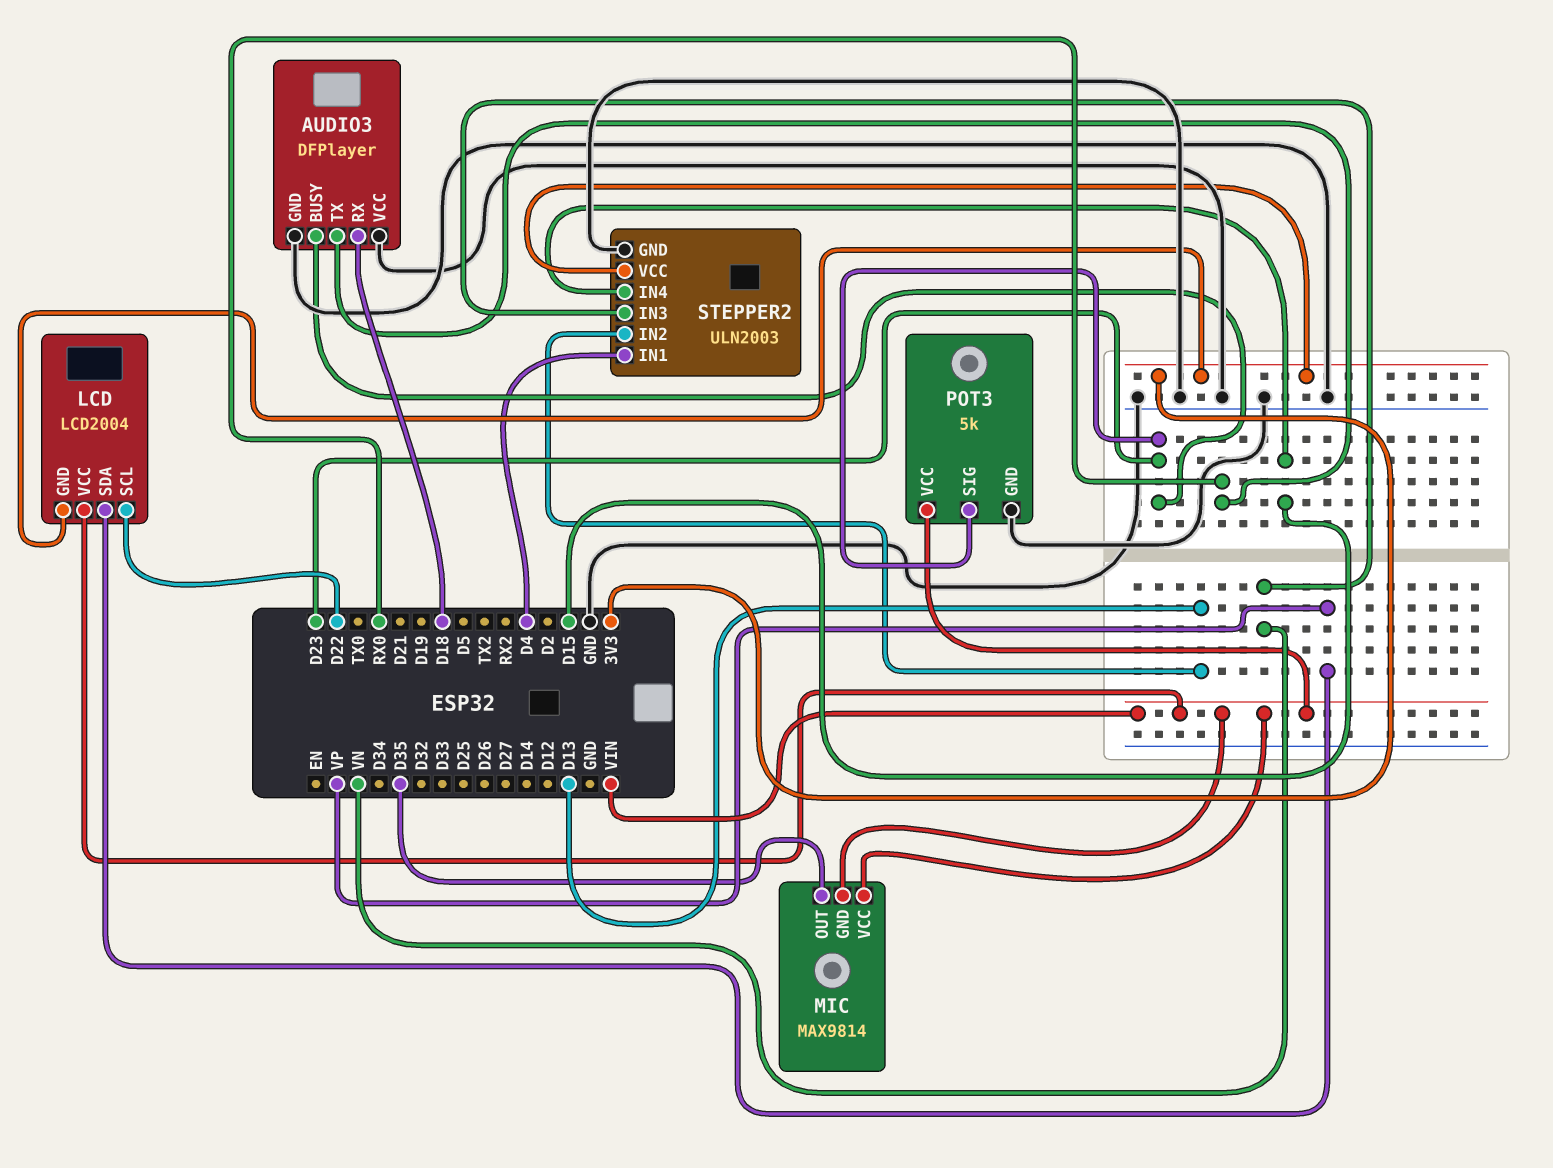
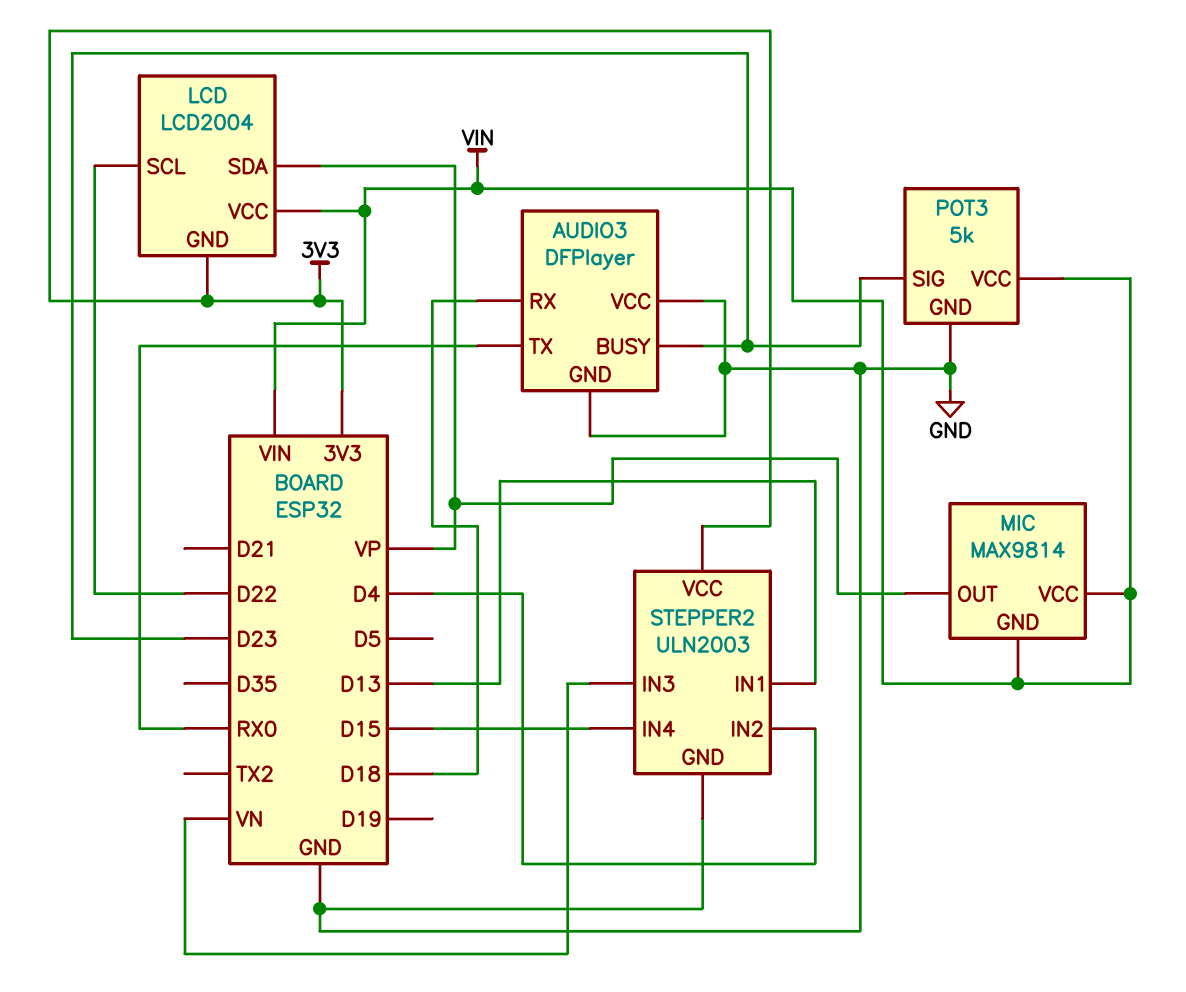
MIC pin OUT: D35 -> VP
STEPPER2 pin IN1: D4 -> D13
STEPPER2 pin IN2: D13 -> D4

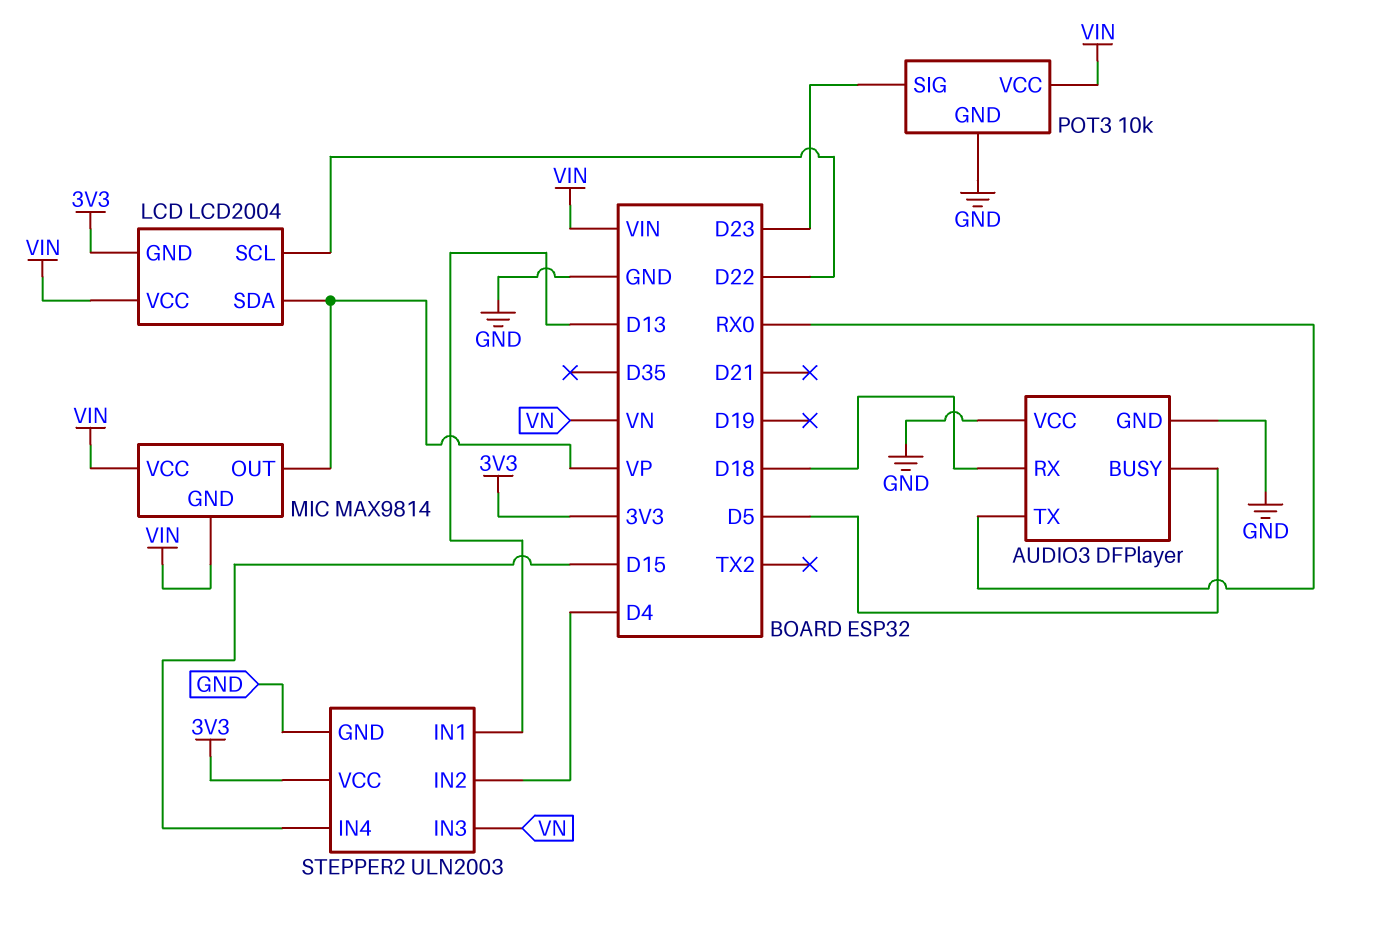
AUDIO3 pin BUSY: D23 -> D5
POT3: 5k -> 10k

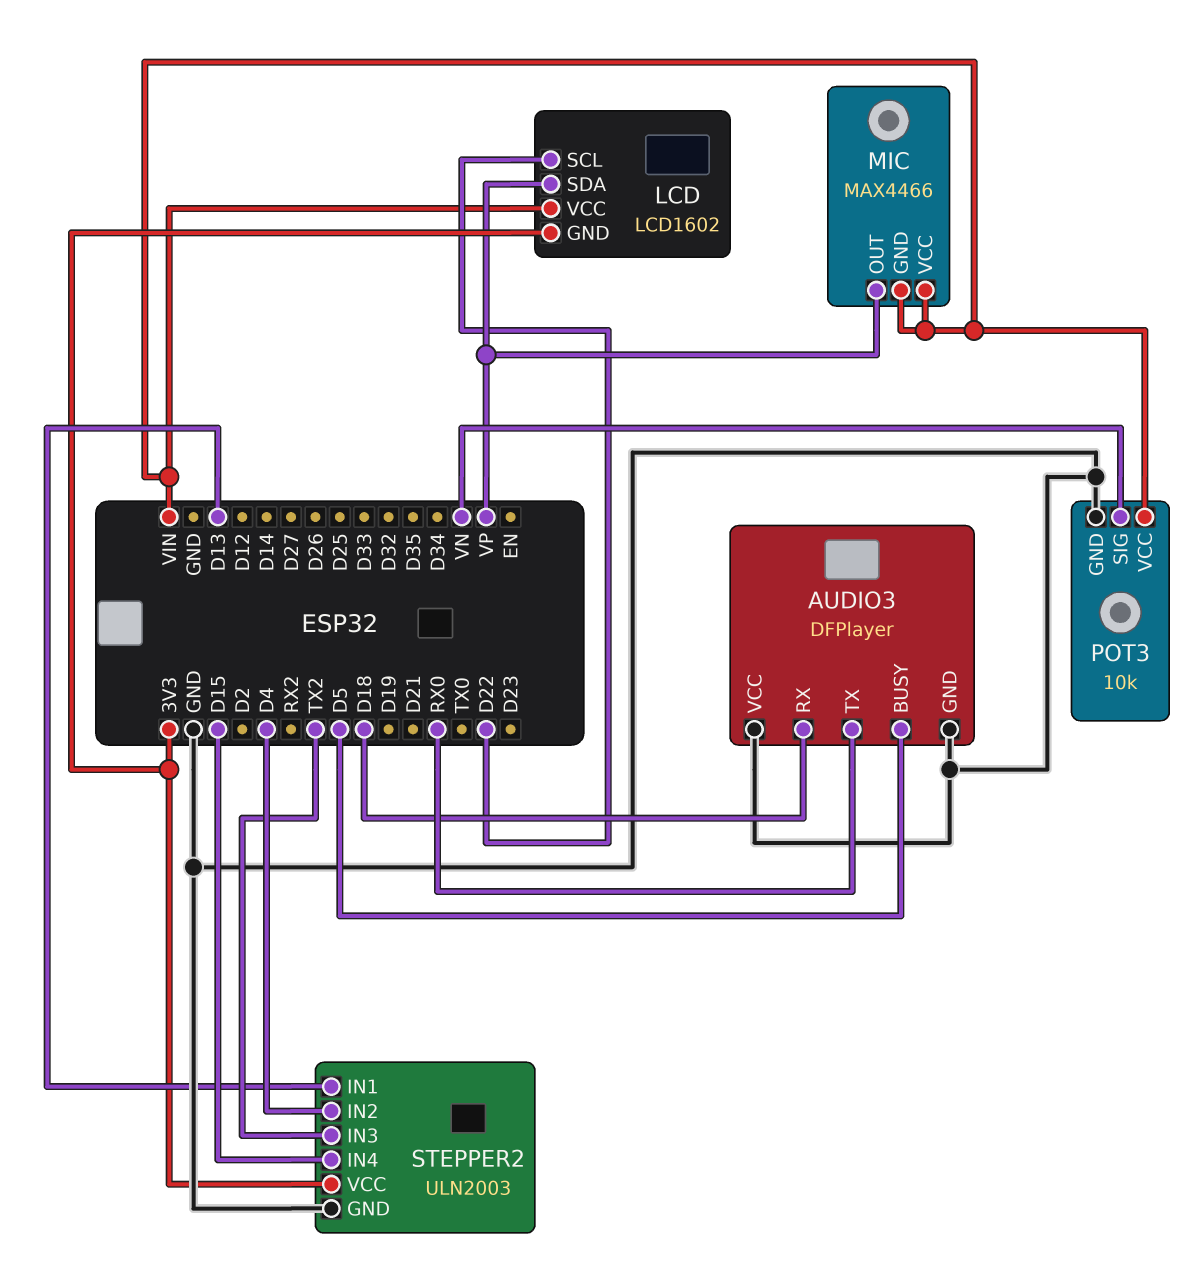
LCD: LCD2004 -> LCD1602
MIC: MAX9814 -> MAX4466
POT3 pin SIG: D23 -> VN
STEPPER2 pin IN3: VN -> TX2

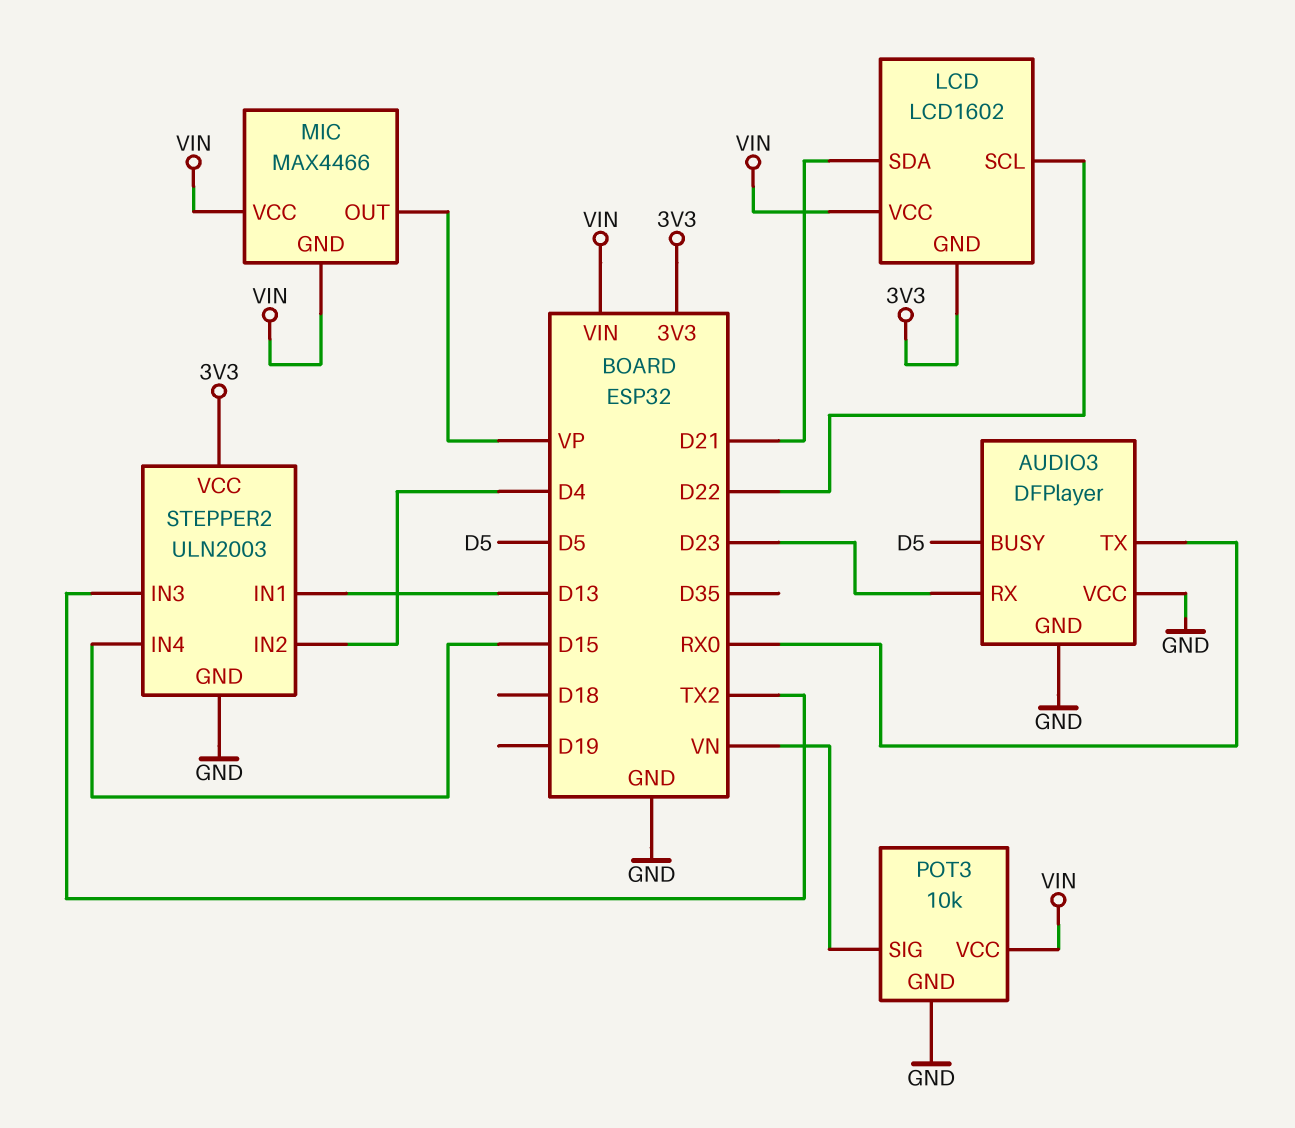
AUDIO3 pin RX: D18 -> D23
LCD pin SDA: VP -> D21

